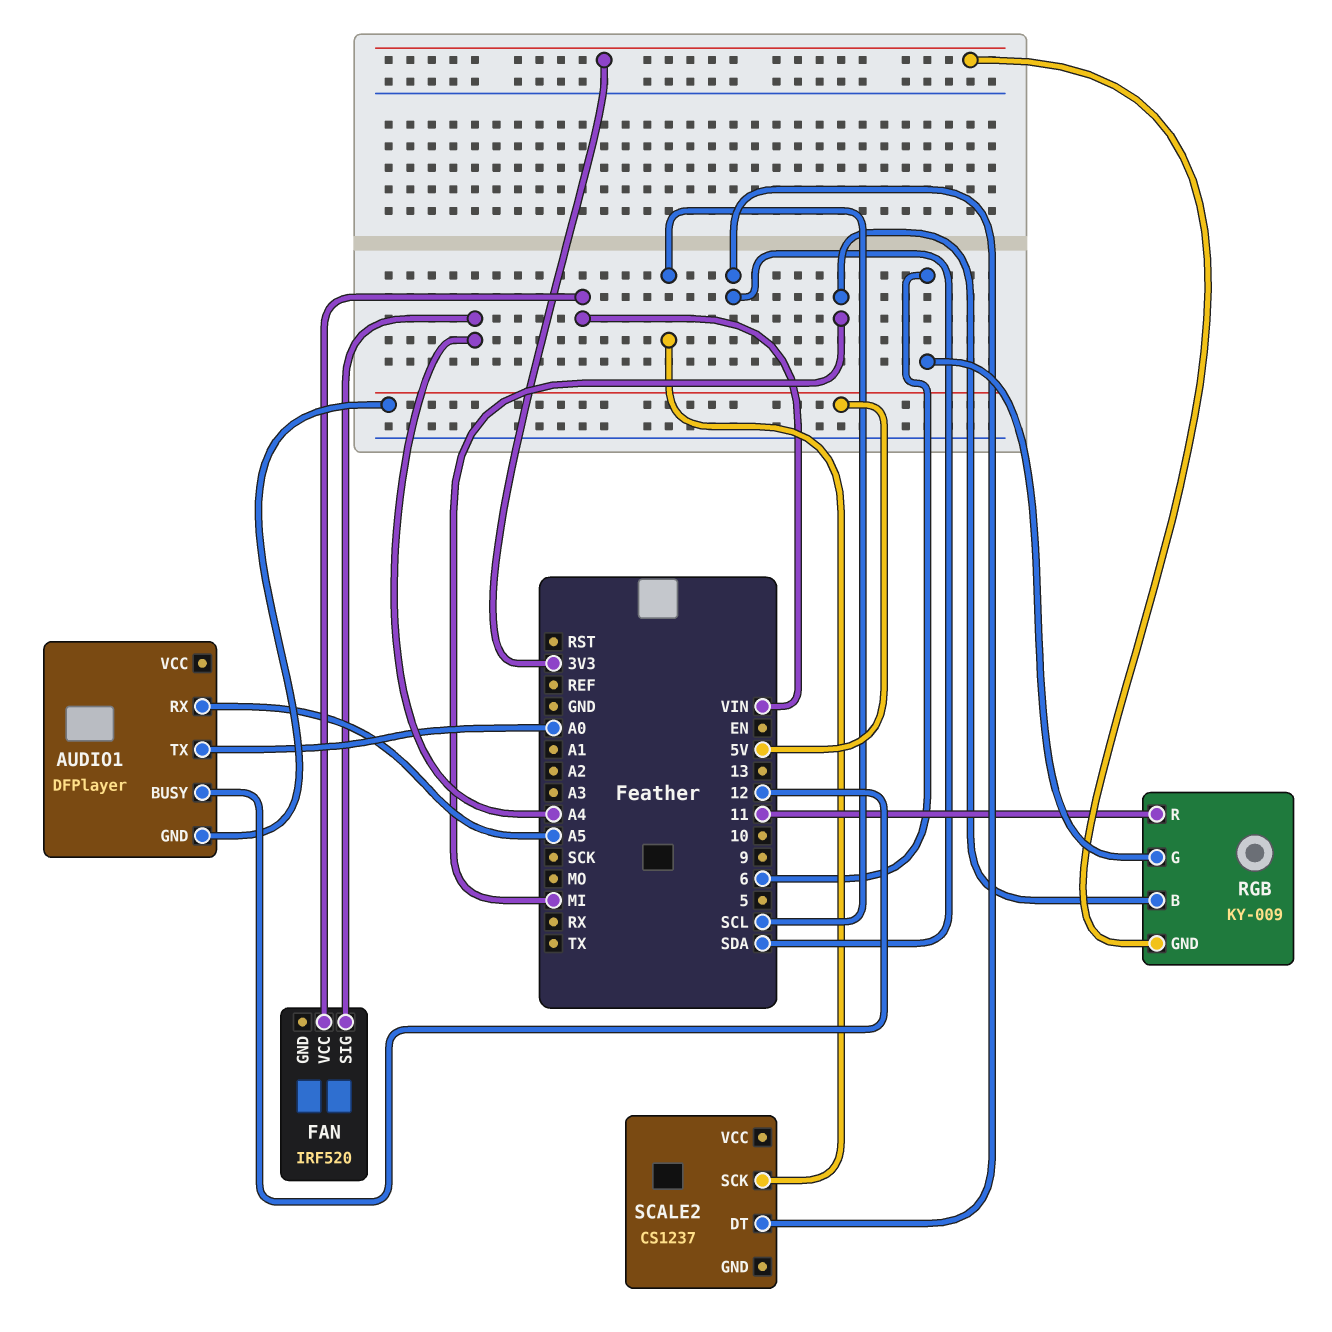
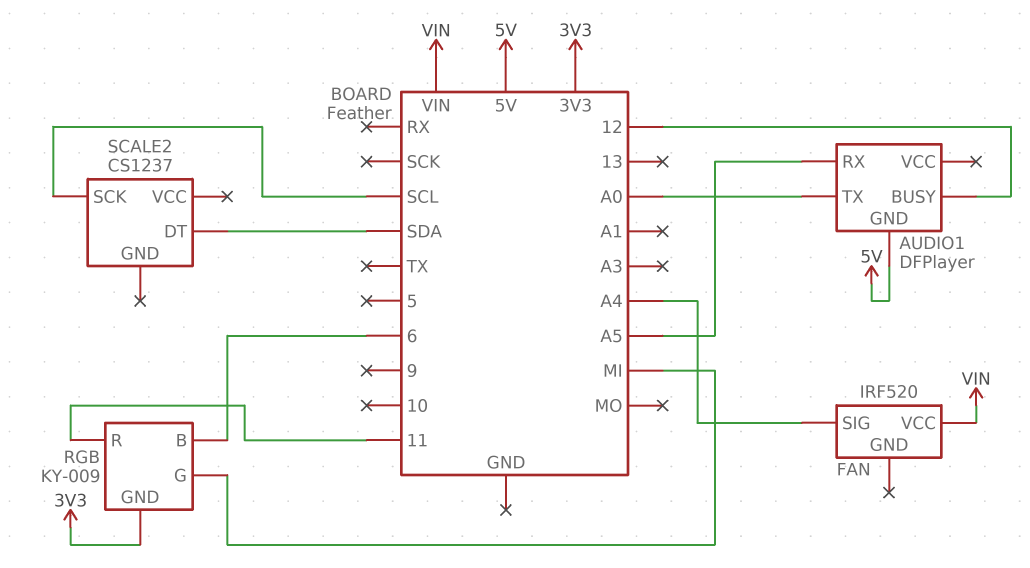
RGB pin B: MI -> 6
RGB pin G: 6 -> MI

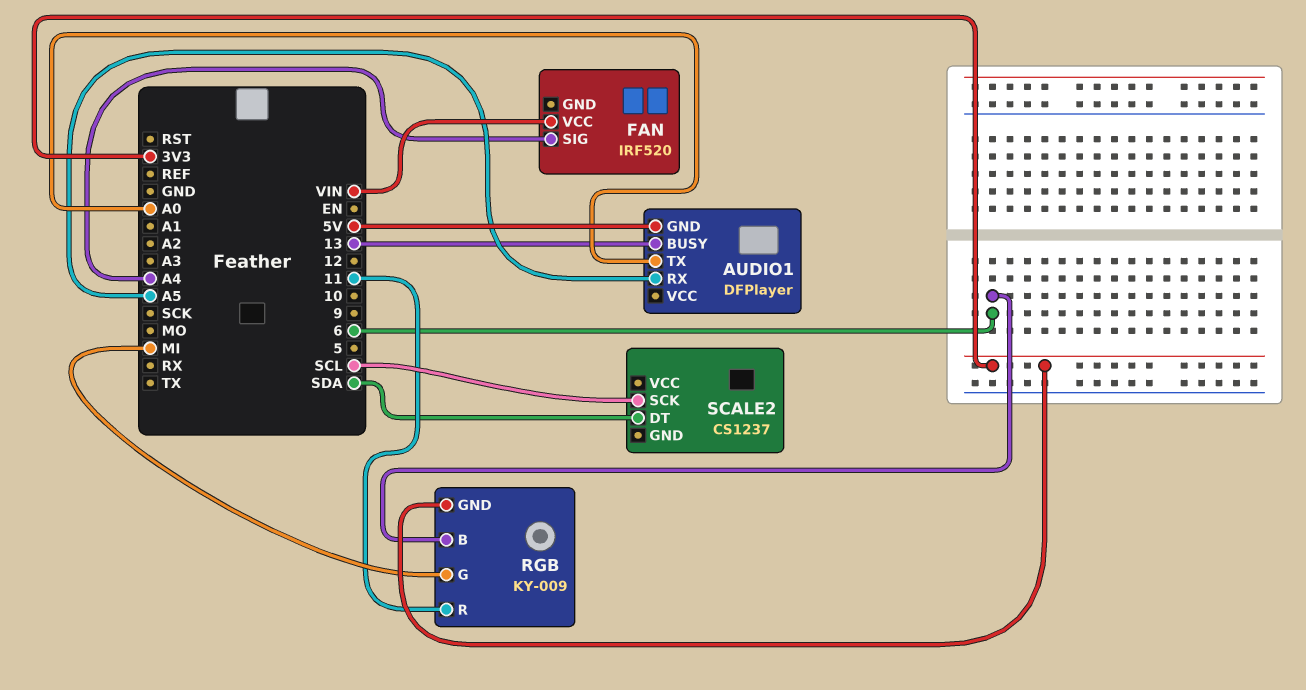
AUDIO1 pin BUSY: 12 -> 13

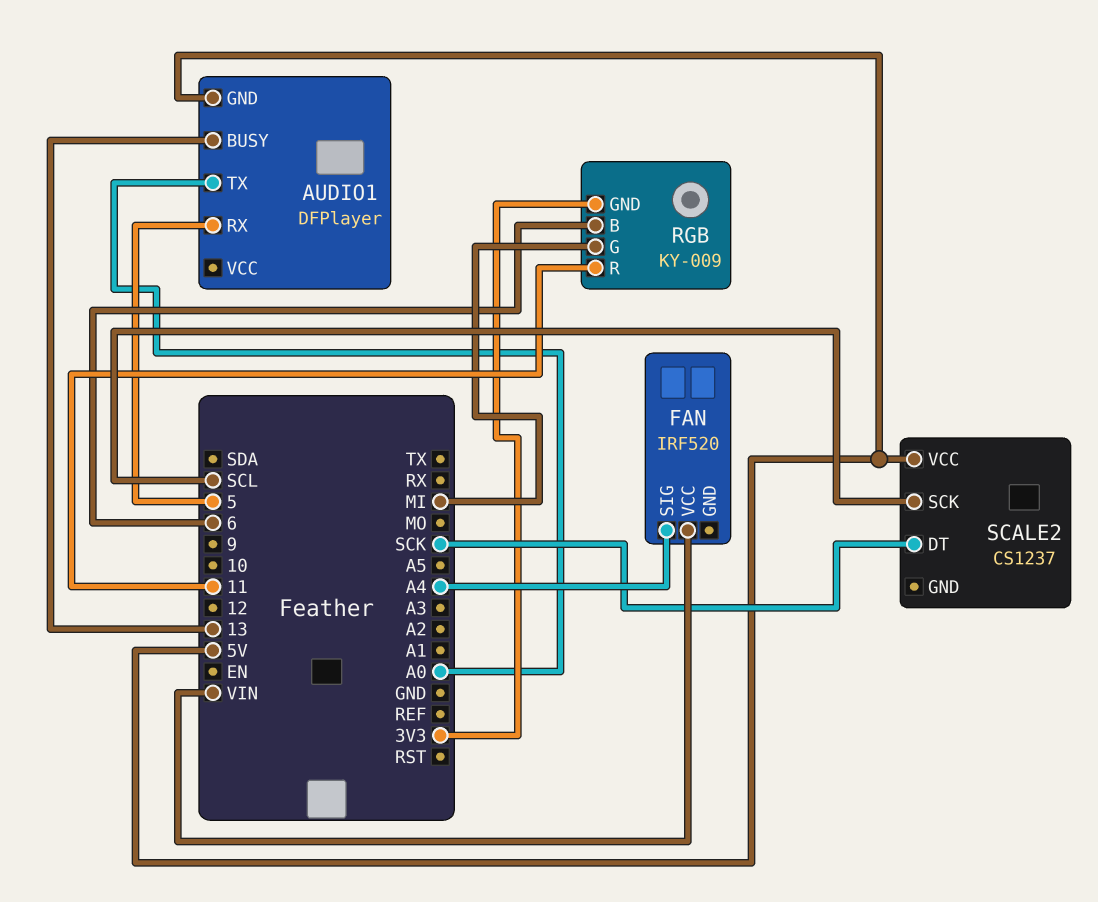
AUDIO1 pin RX: A5 -> 5
SCALE2 pin DT: SDA -> SCK
SCALE2 pin VCC: none -> 5V

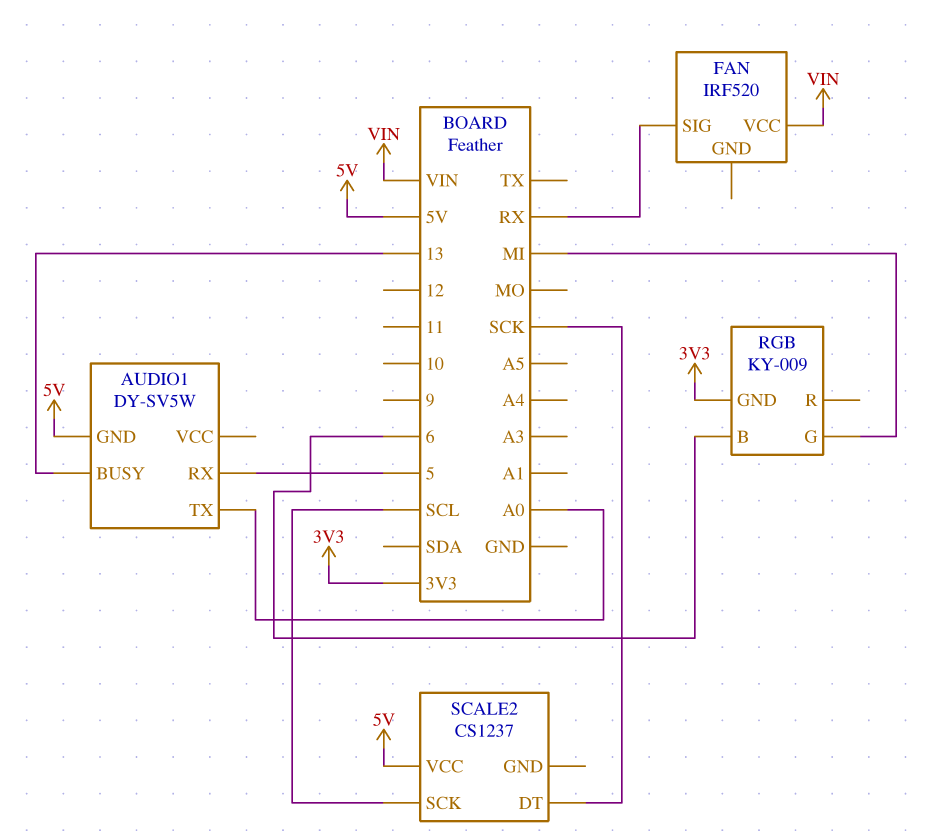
AUDIO1: DFPlayer -> DY-SV5W
FAN pin SIG: A4 -> RX
RGB pin R: 11 -> none

